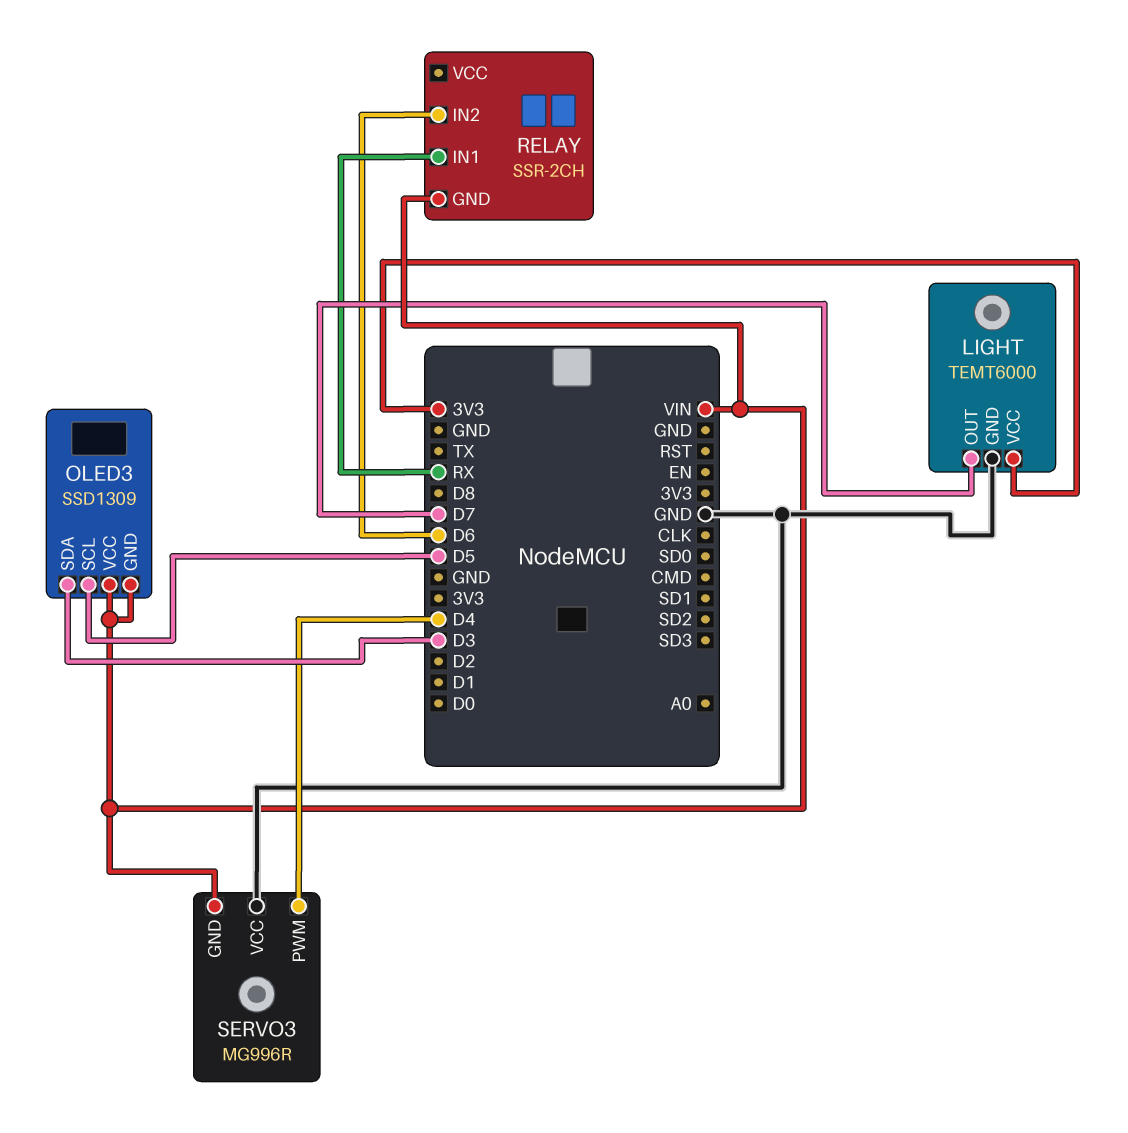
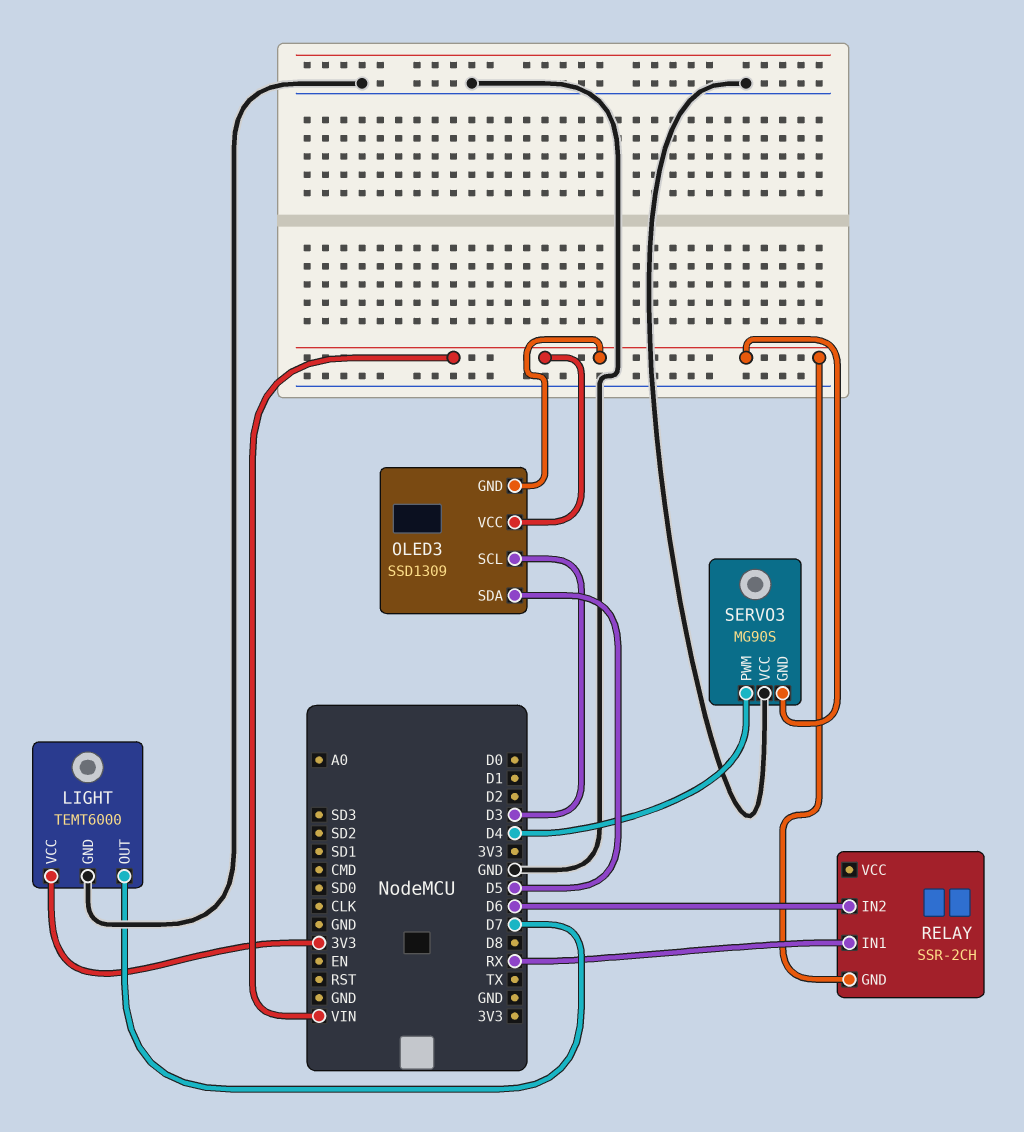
OLED3 pin SCL: D5 -> D3
OLED3 pin SDA: D3 -> D5
SERVO3: MG996R -> MG90S

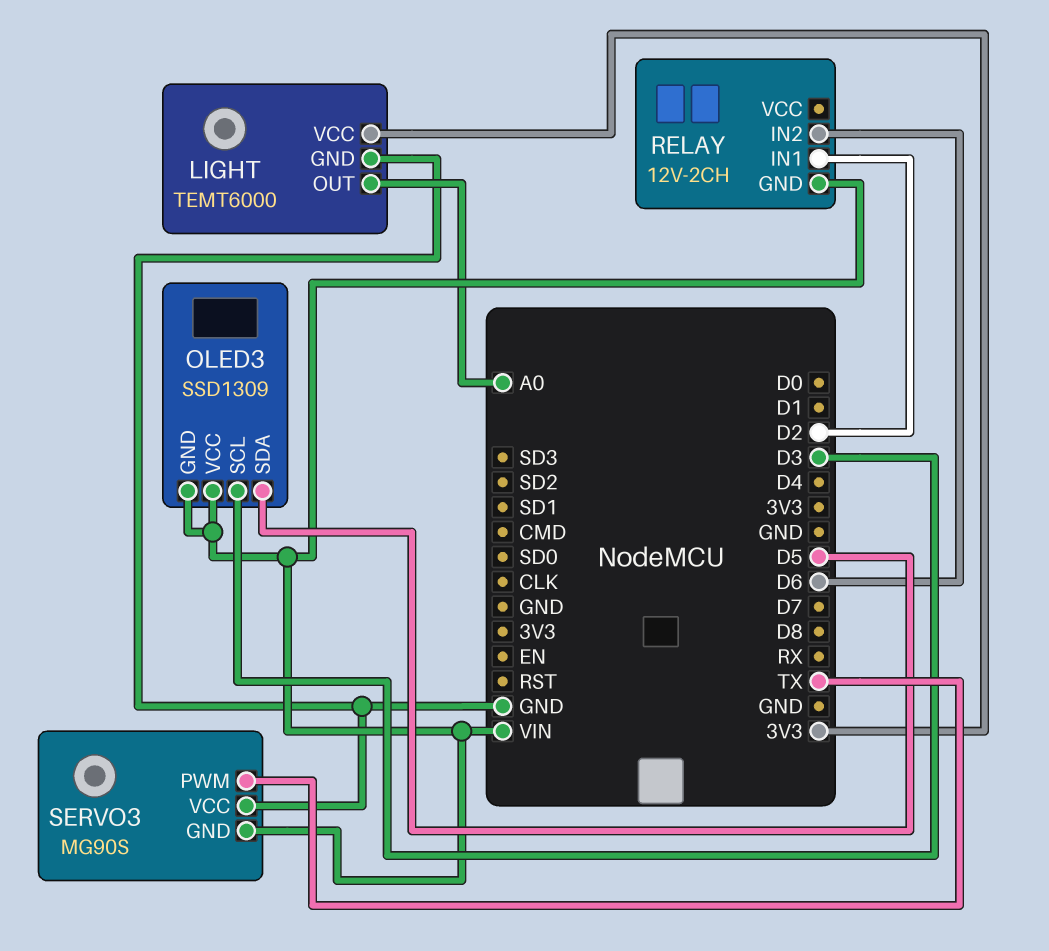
LIGHT pin OUT: D7 -> A0
RELAY: SSR-2CH -> 12V-2CH
RELAY pin IN1: RX -> D2
SERVO3 pin PWM: D4 -> TX

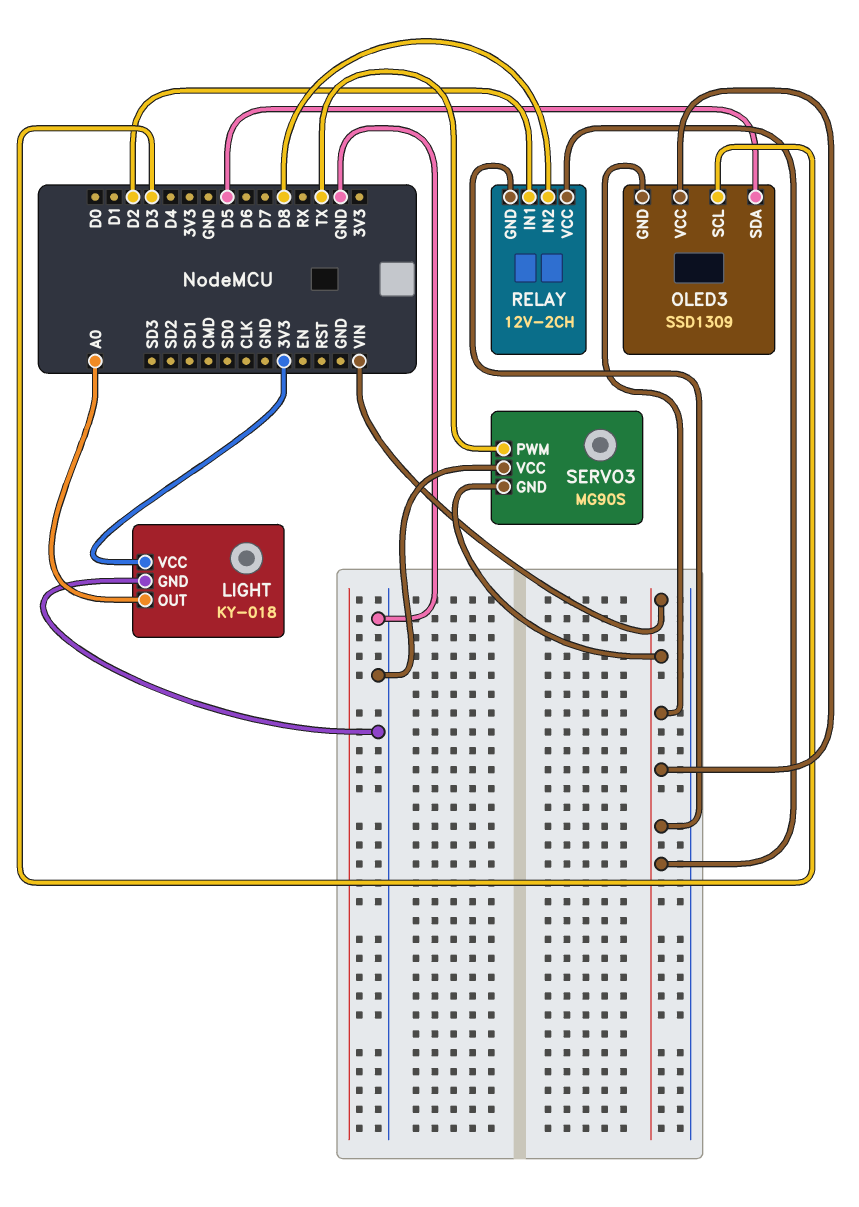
LIGHT: TEMT6000 -> KY-018
RELAY pin IN2: D6 -> D8
RELAY pin VCC: none -> VIN

